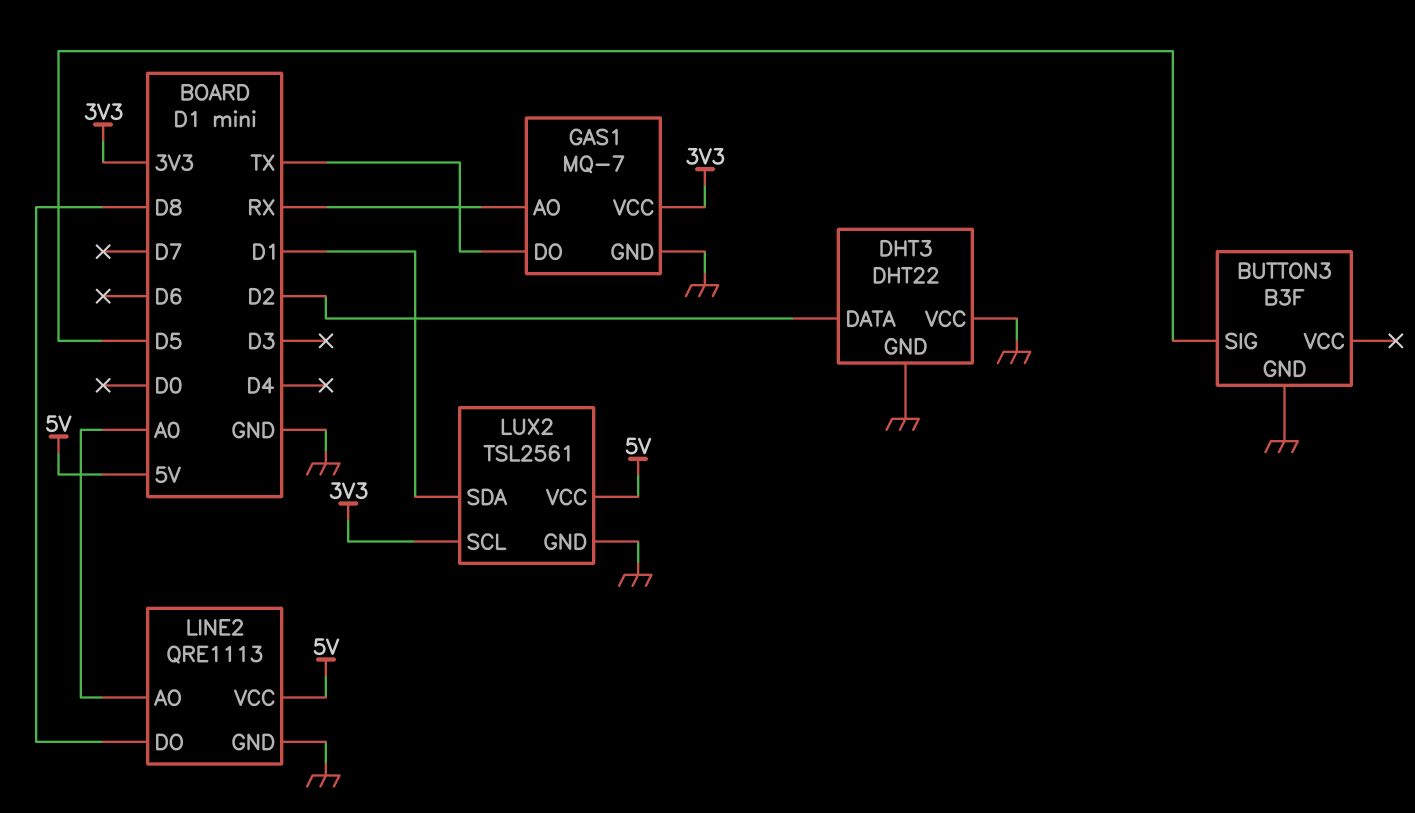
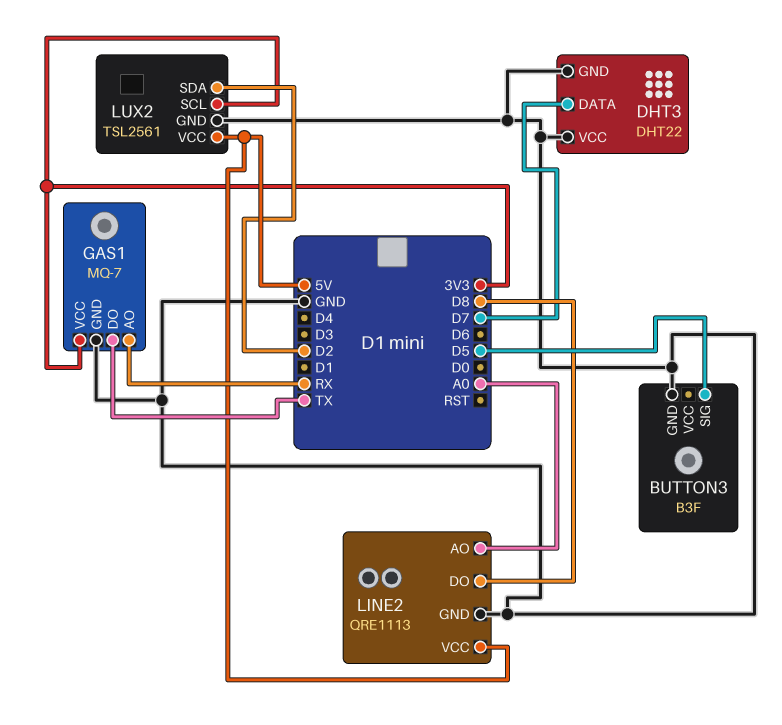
DHT3 pin DATA: D2 -> D7
LUX2 pin SDA: D1 -> D2

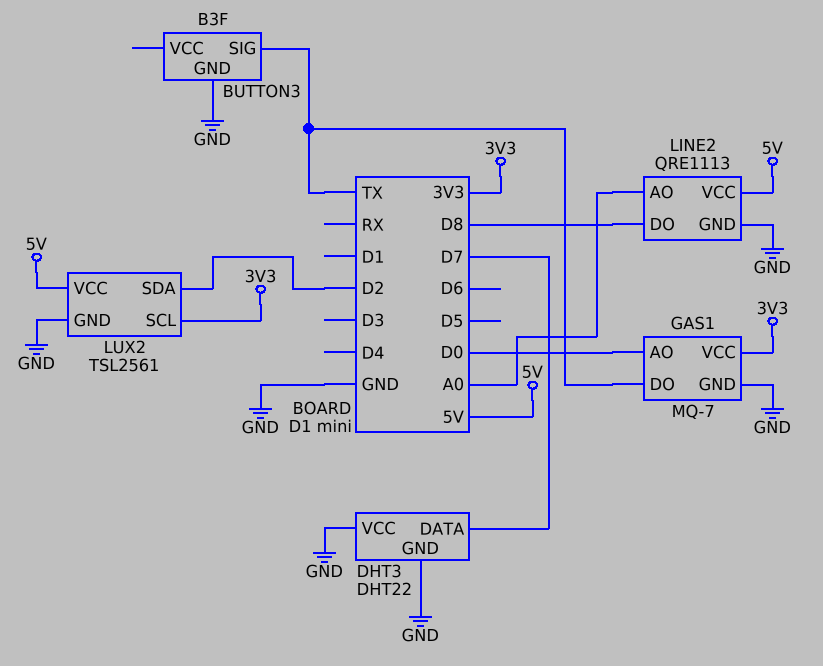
BUTTON3 pin SIG: D5 -> TX
GAS1 pin AO: RX -> D0

